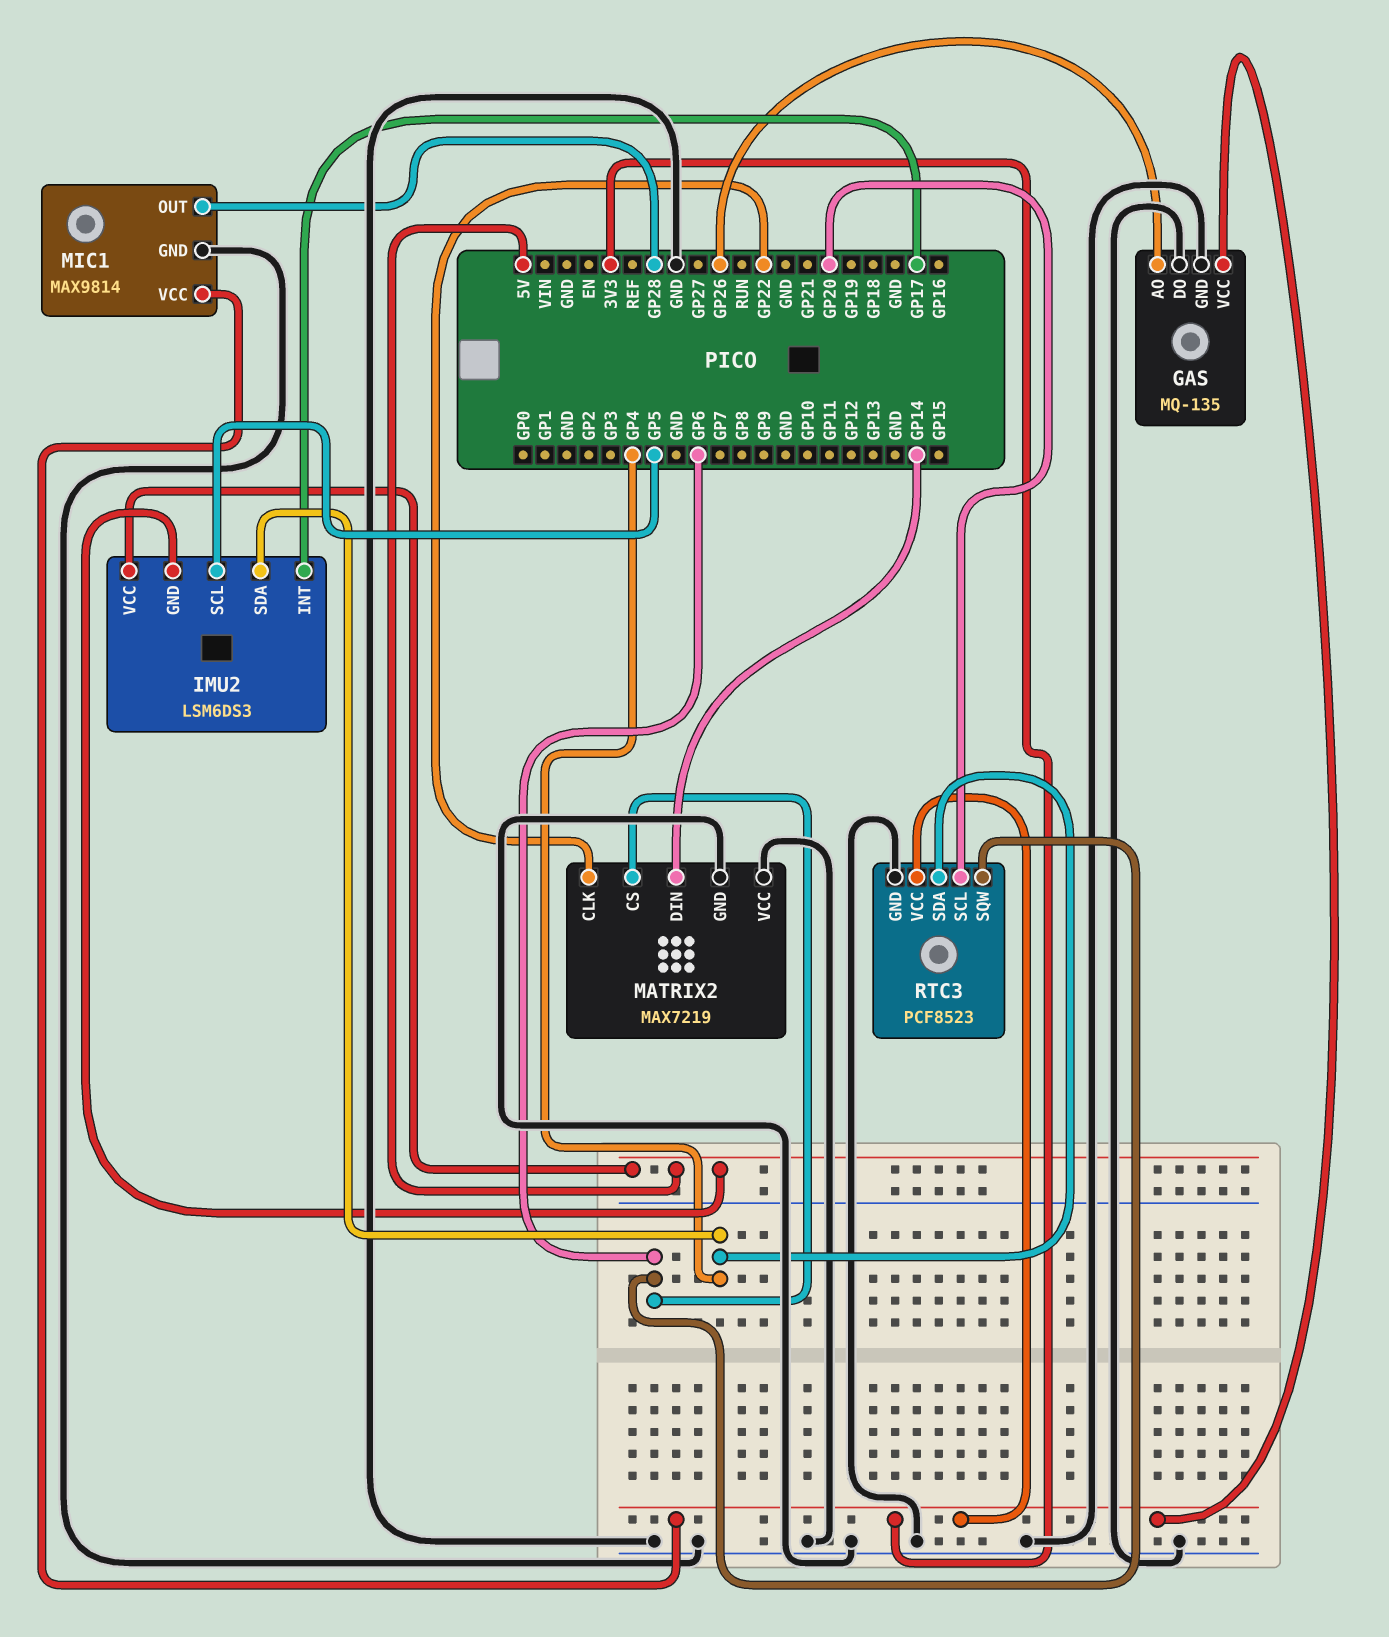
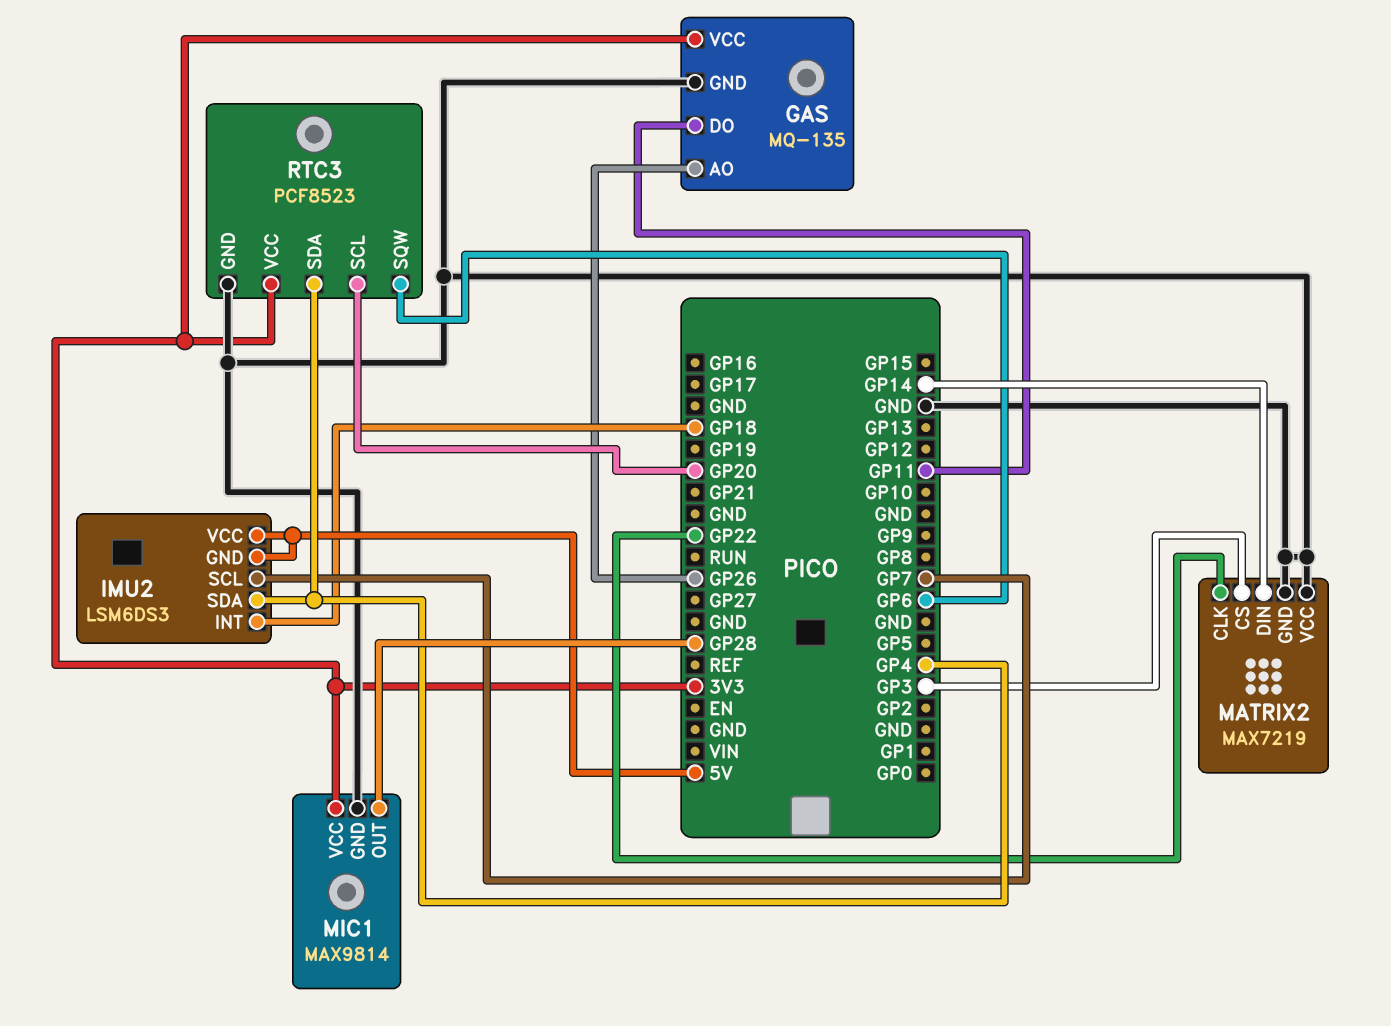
GAS pin DO: GND -> GP11
IMU2 pin INT: GP17 -> GP18
IMU2 pin SCL: GP5 -> GP7
MATRIX2 pin CS: GP6 -> GP3

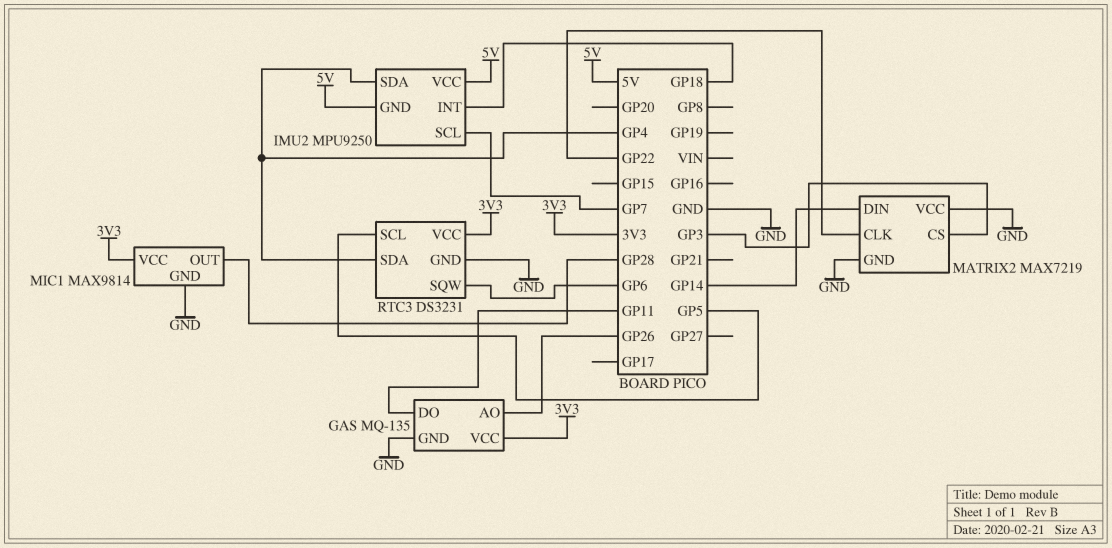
IMU2: LSM6DS3 -> MPU9250
RTC3: PCF8523 -> DS3231
RTC3 pin SCL: GP20 -> GP5

